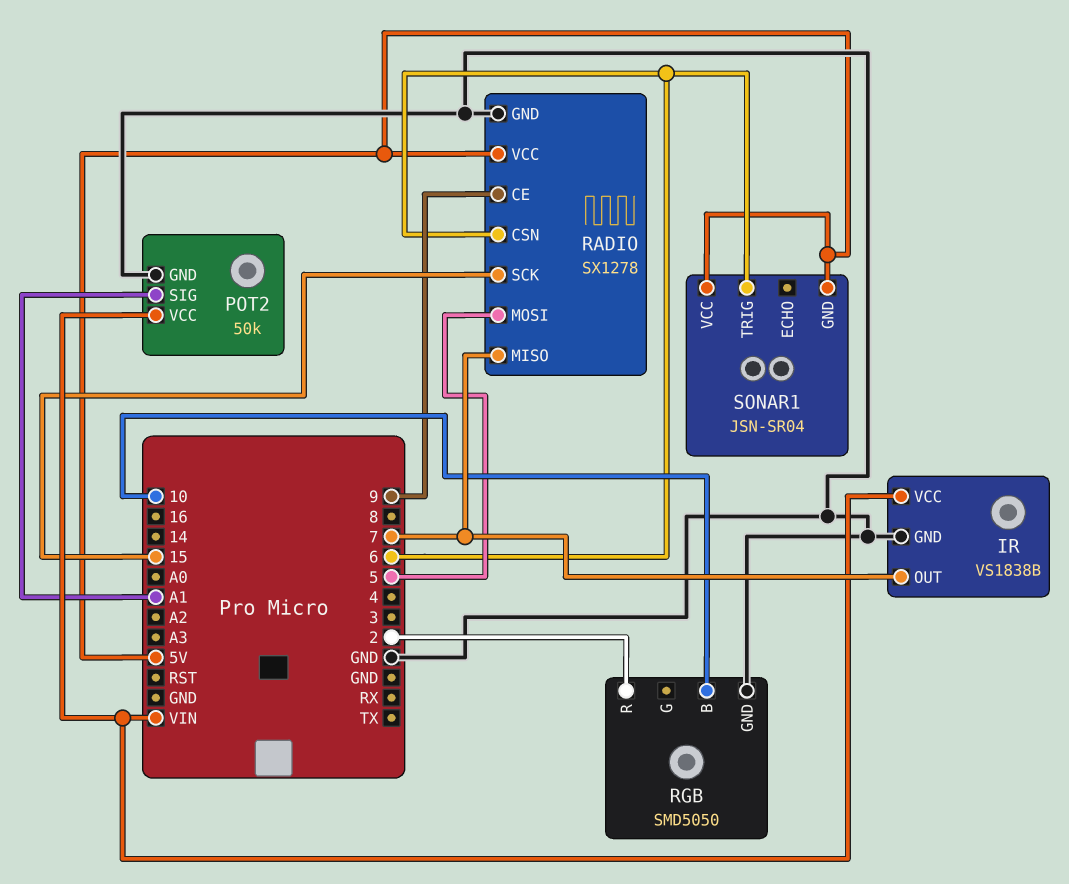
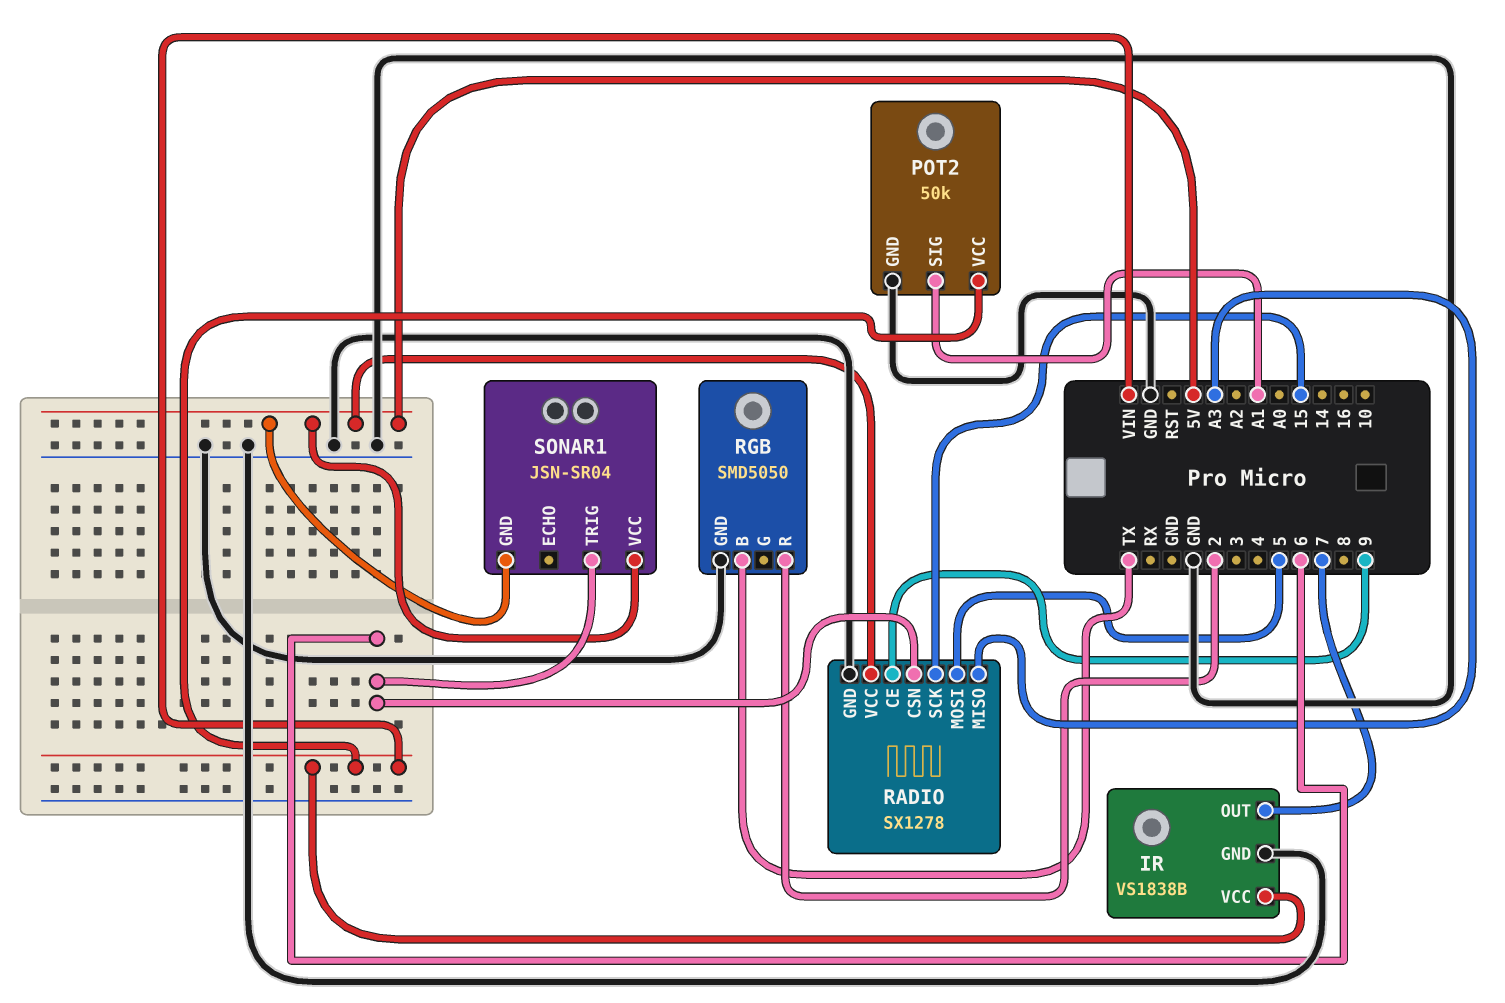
RADIO pin MISO: 7 -> A3
RGB pin B: 10 -> TX

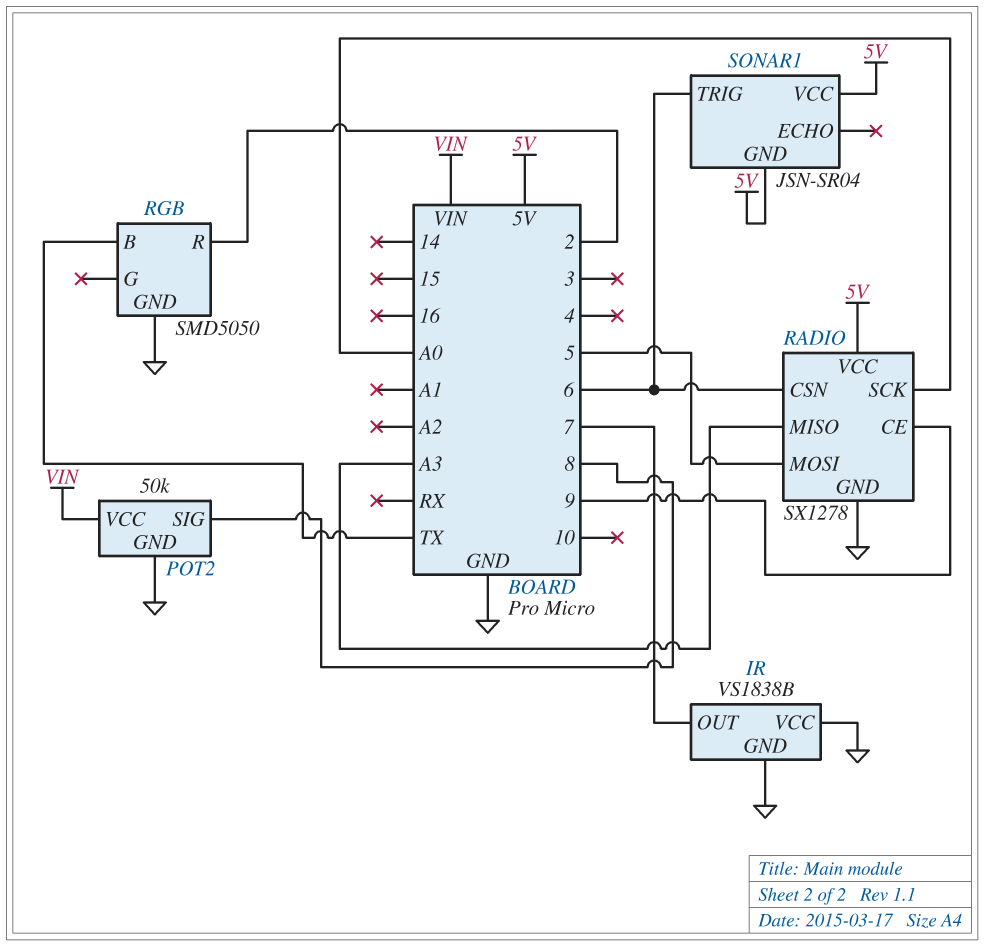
IR pin VCC: VIN -> GND
POT2 pin SIG: A1 -> 8
RADIO pin SCK: 15 -> A0

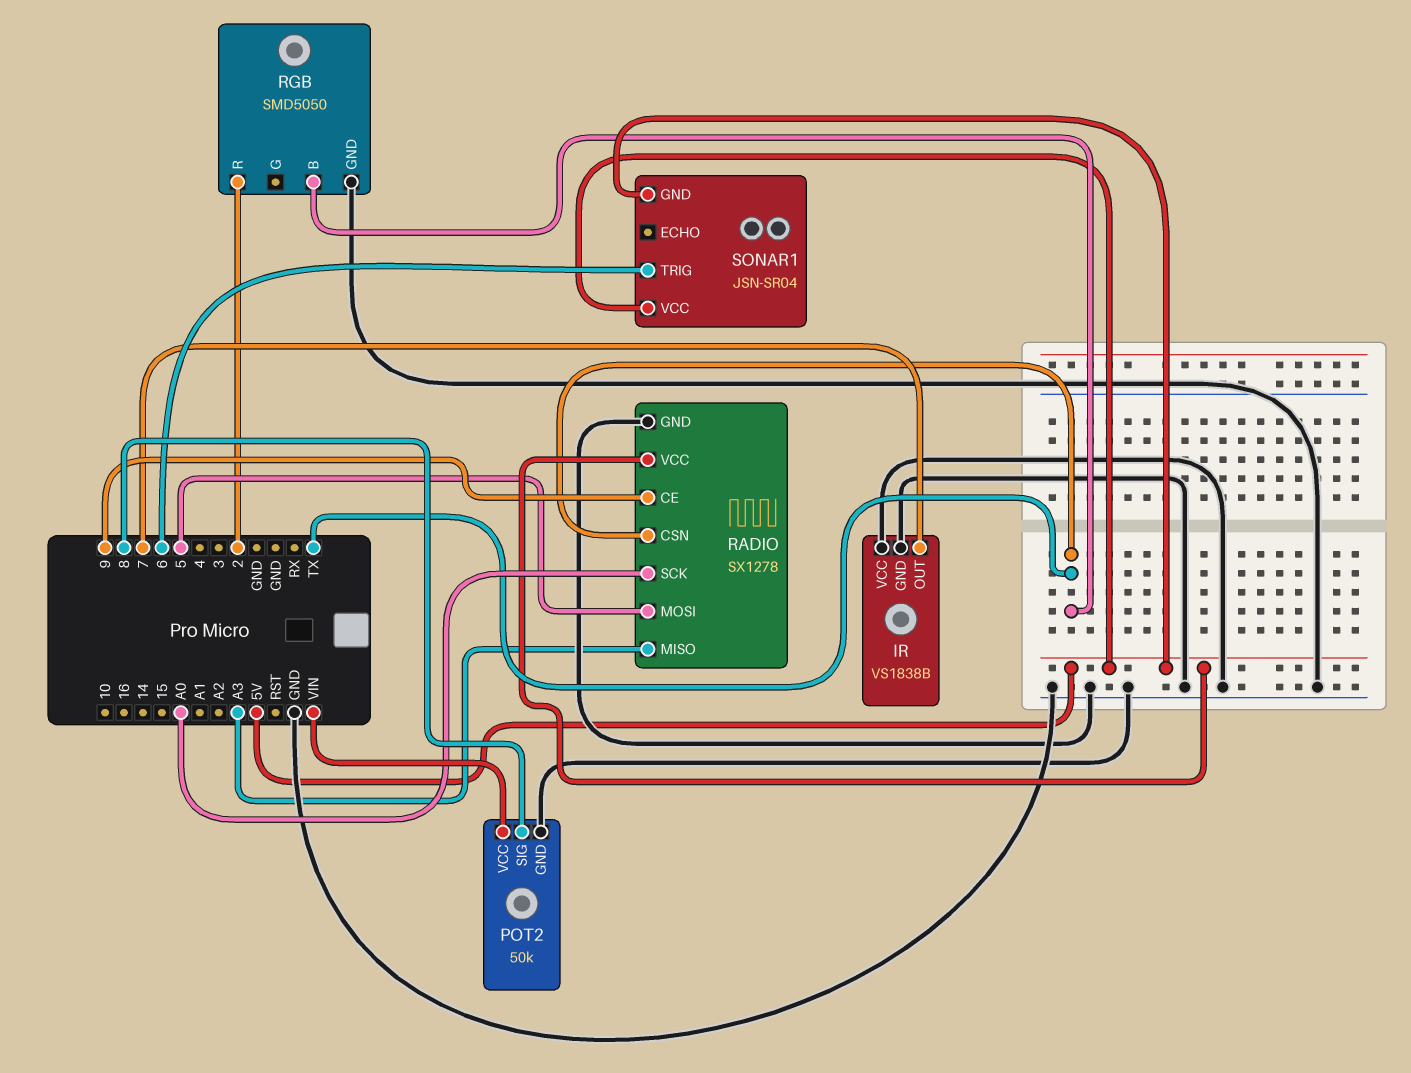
RADIO pin CSN: 6 -> TX

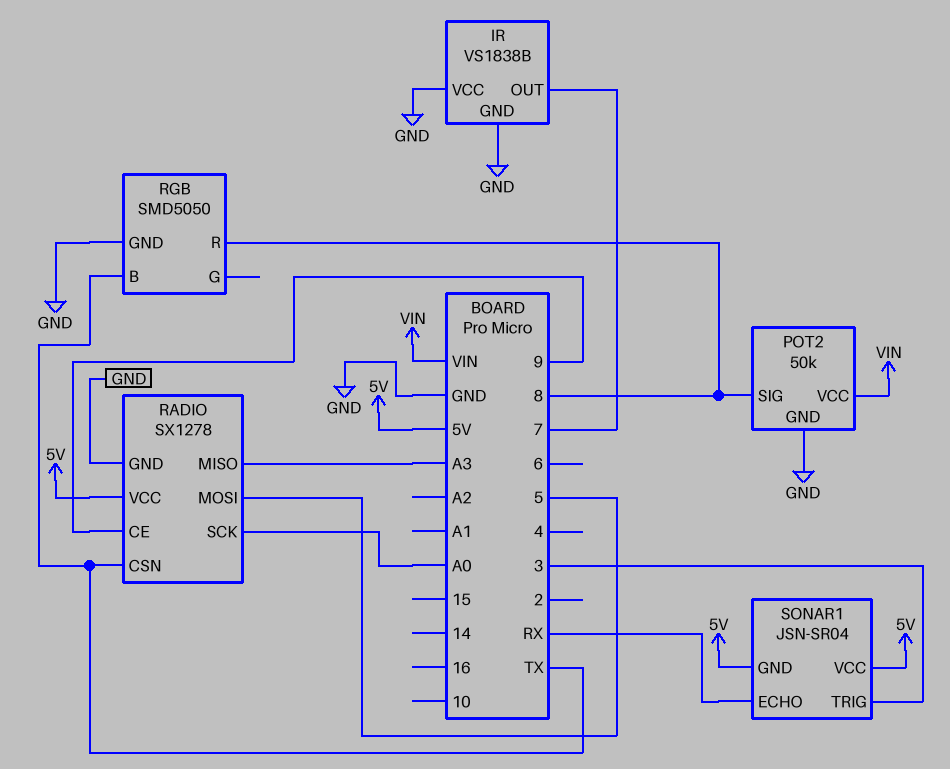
RGB pin R: 2 -> 8
SONAR1 pin ECHO: none -> RX
SONAR1 pin TRIG: 6 -> 3

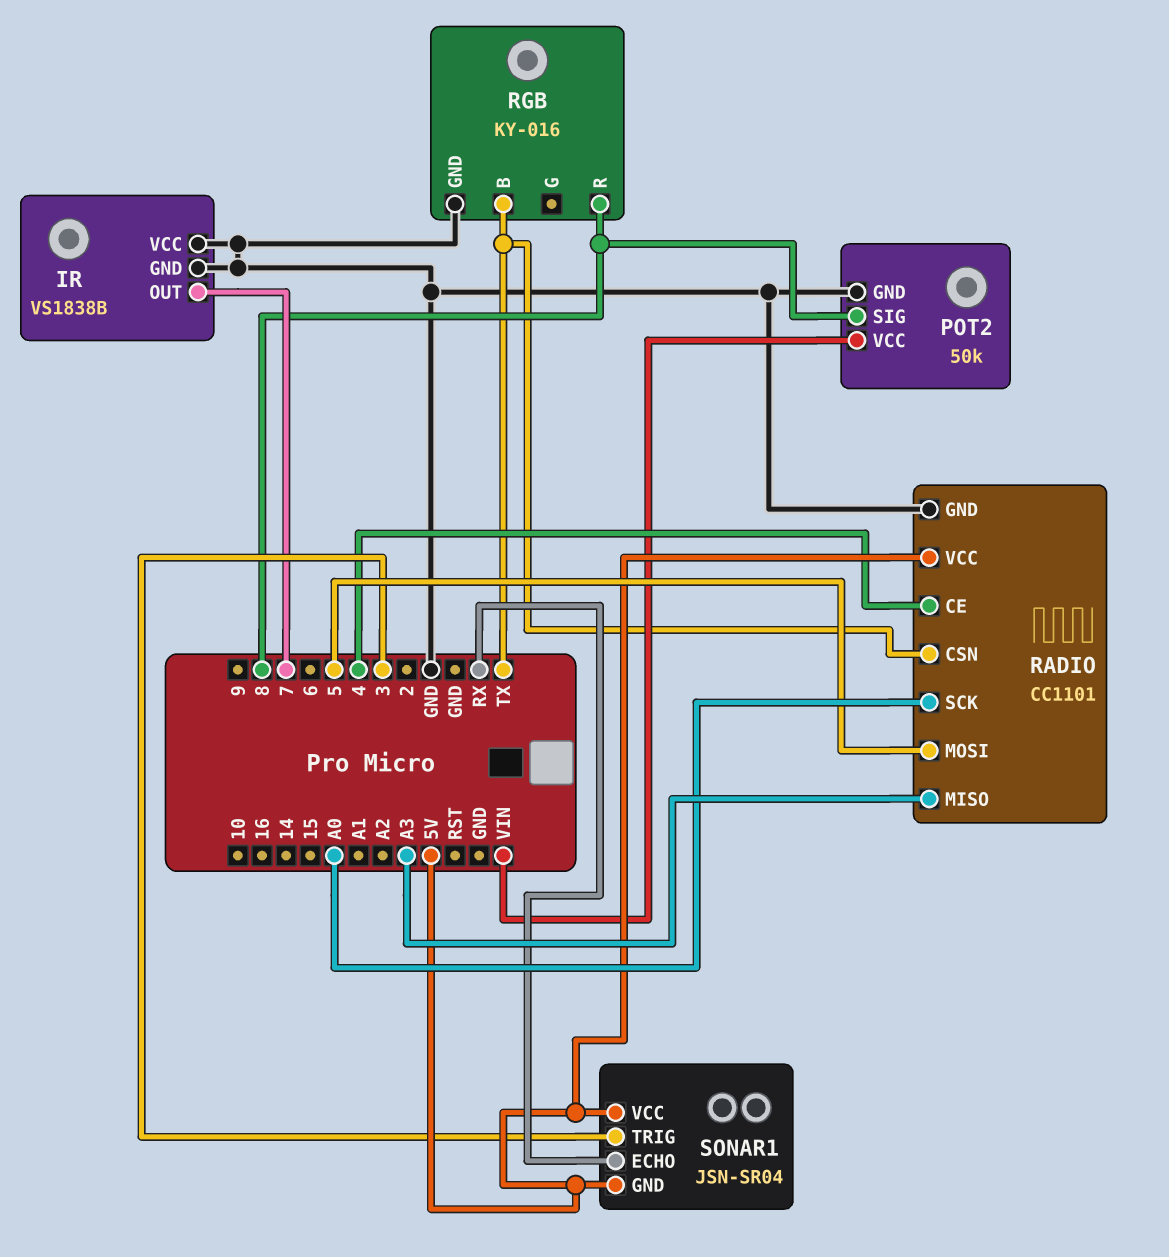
RADIO: SX1278 -> CC1101
RADIO pin CE: 9 -> 4
RGB: SMD5050 -> KY-016

